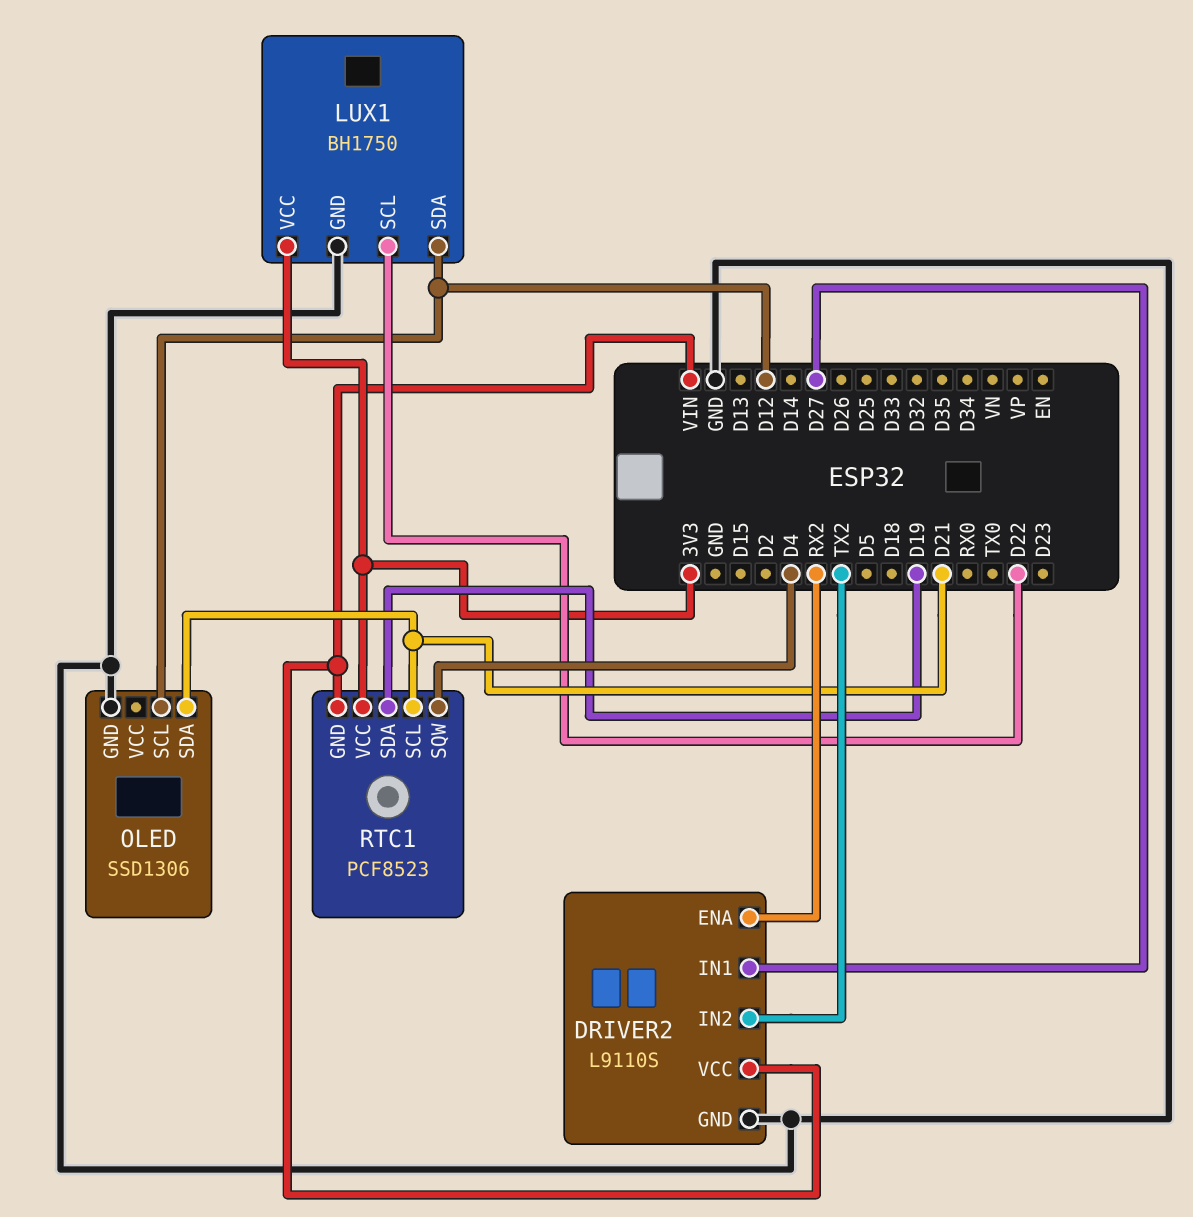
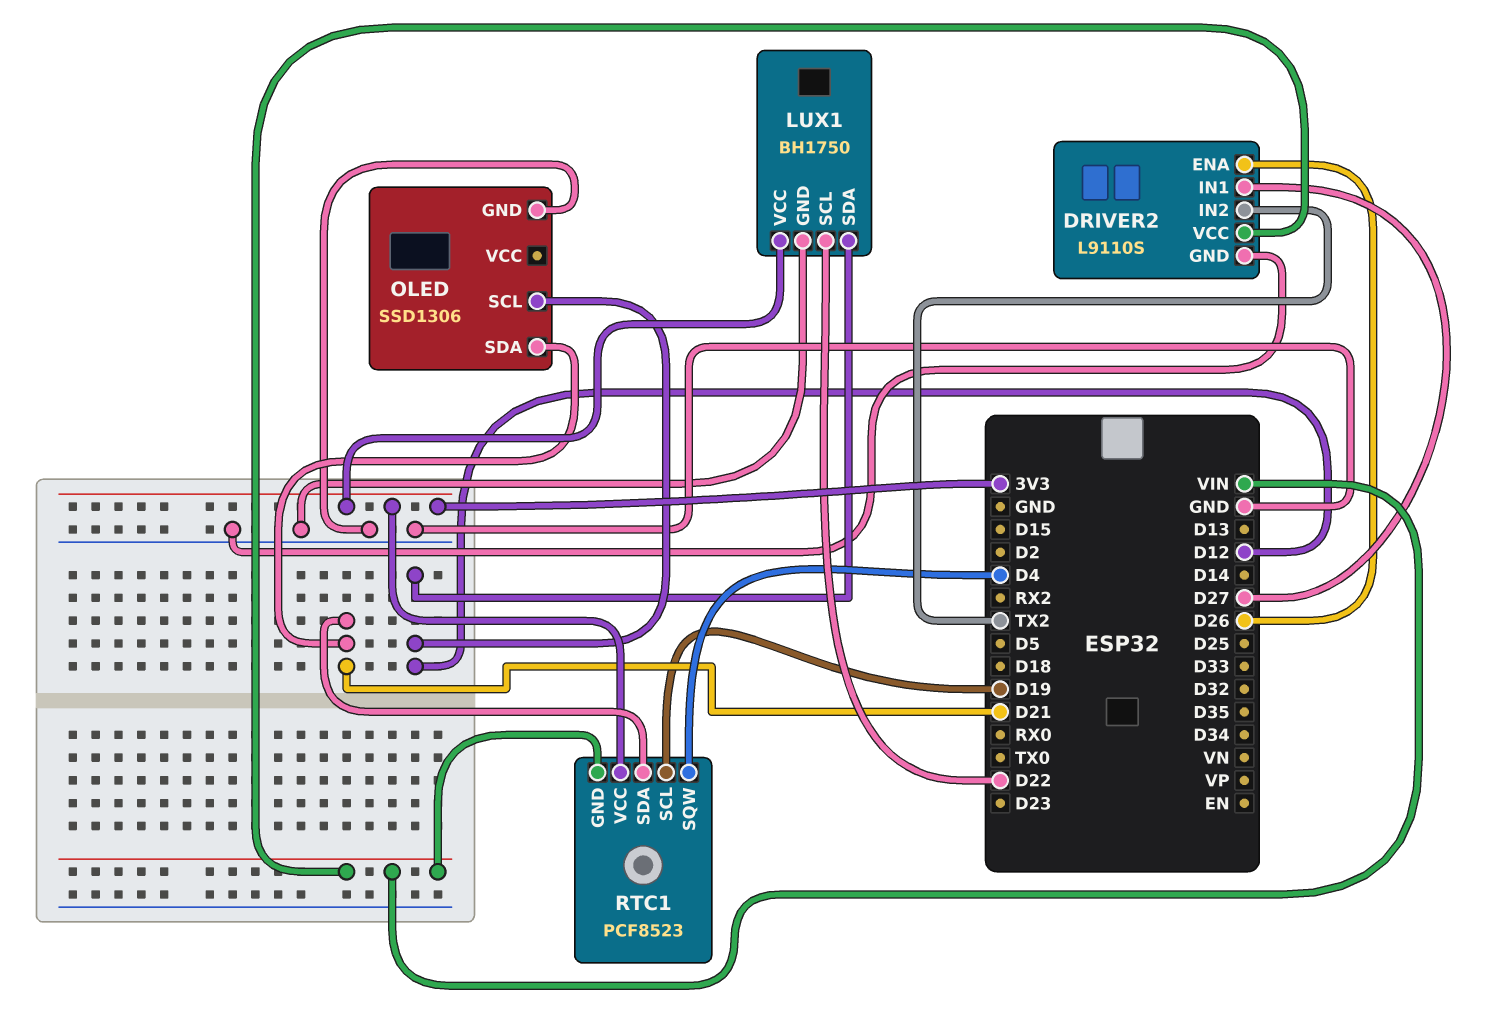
DRIVER2 pin ENA: RX2 -> D26
RTC1 pin SCL: D21 -> D19
RTC1 pin SDA: D19 -> D21

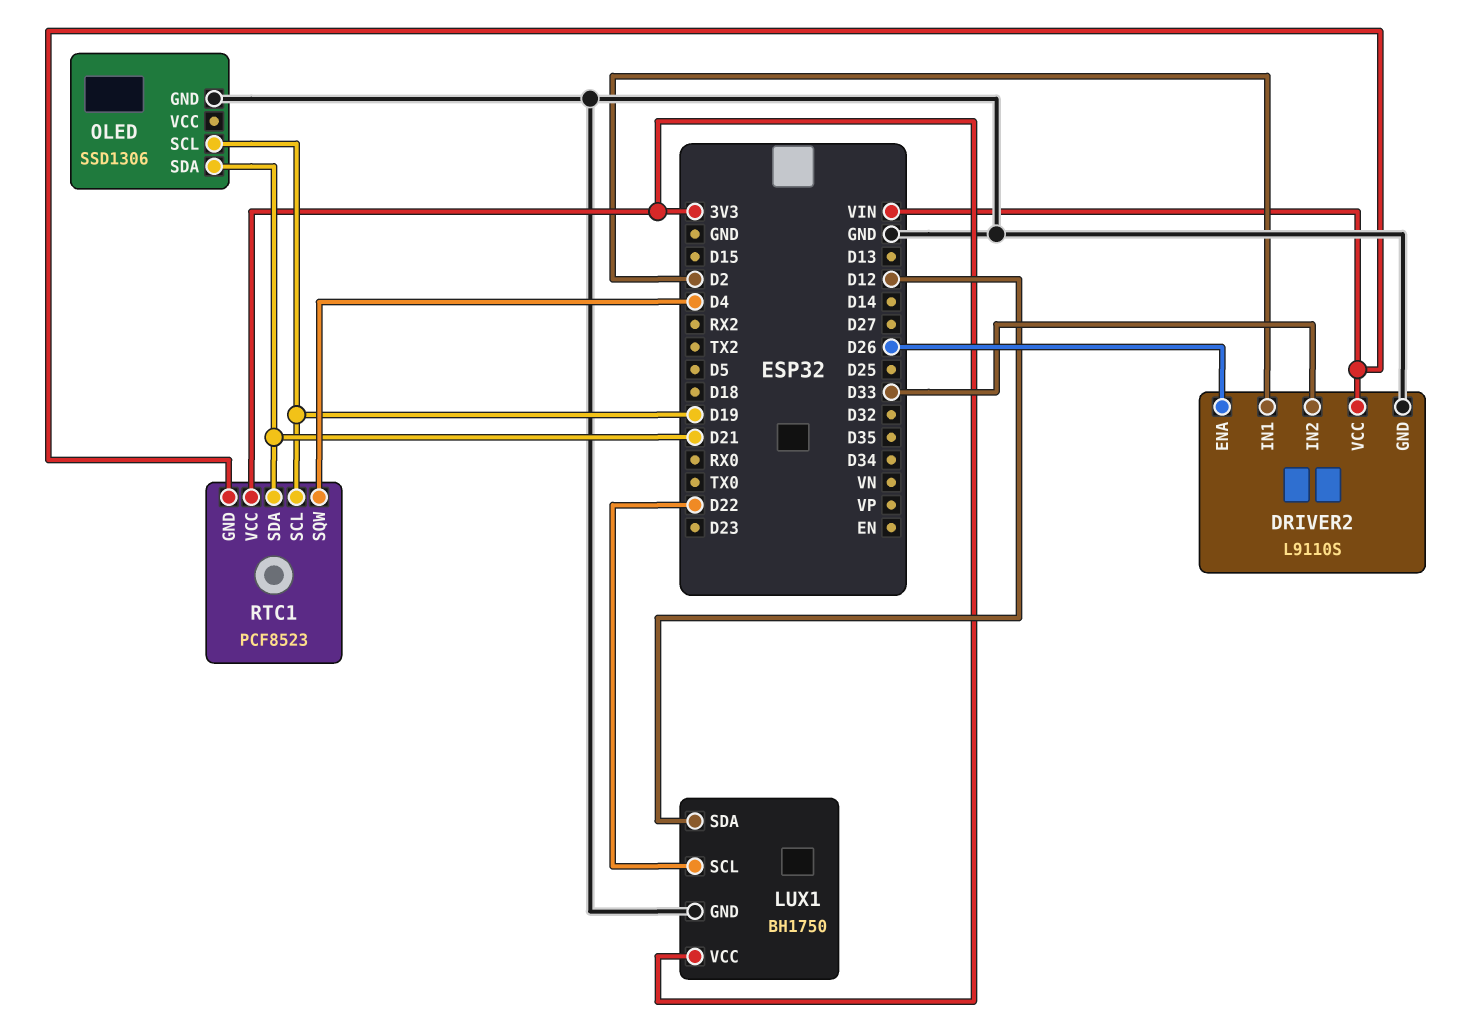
DRIVER2 pin IN1: D27 -> D2
DRIVER2 pin IN2: TX2 -> D33
OLED pin SCL: D12 -> D19

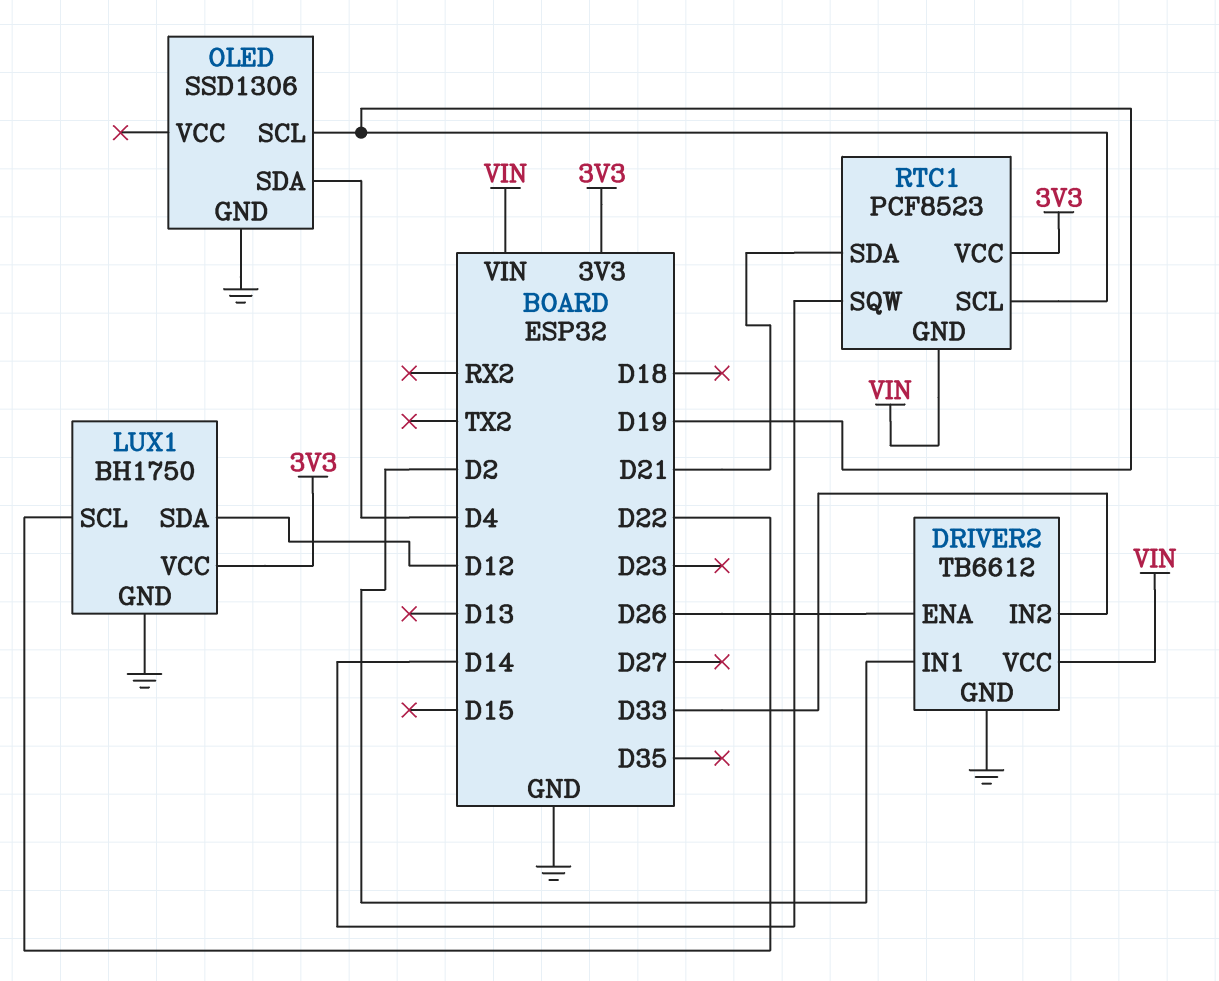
DRIVER2: L9110S -> TB6612
OLED pin SDA: D21 -> D4
RTC1 pin SQW: D4 -> D14

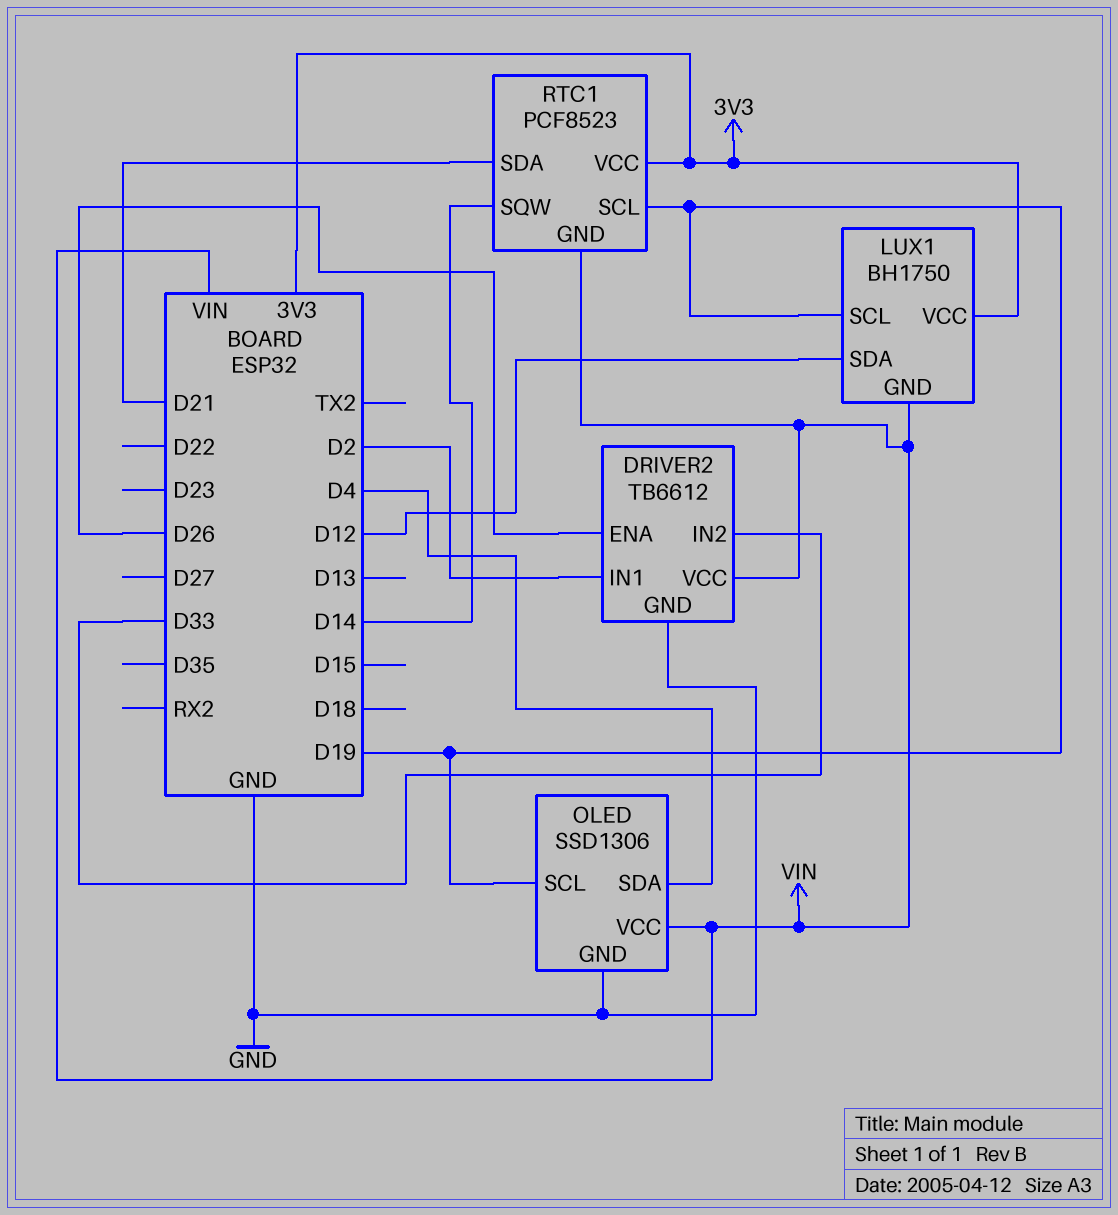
LUX1 pin GND: GND -> VIN
LUX1 pin SCL: D22 -> D19
OLED pin VCC: none -> VIN

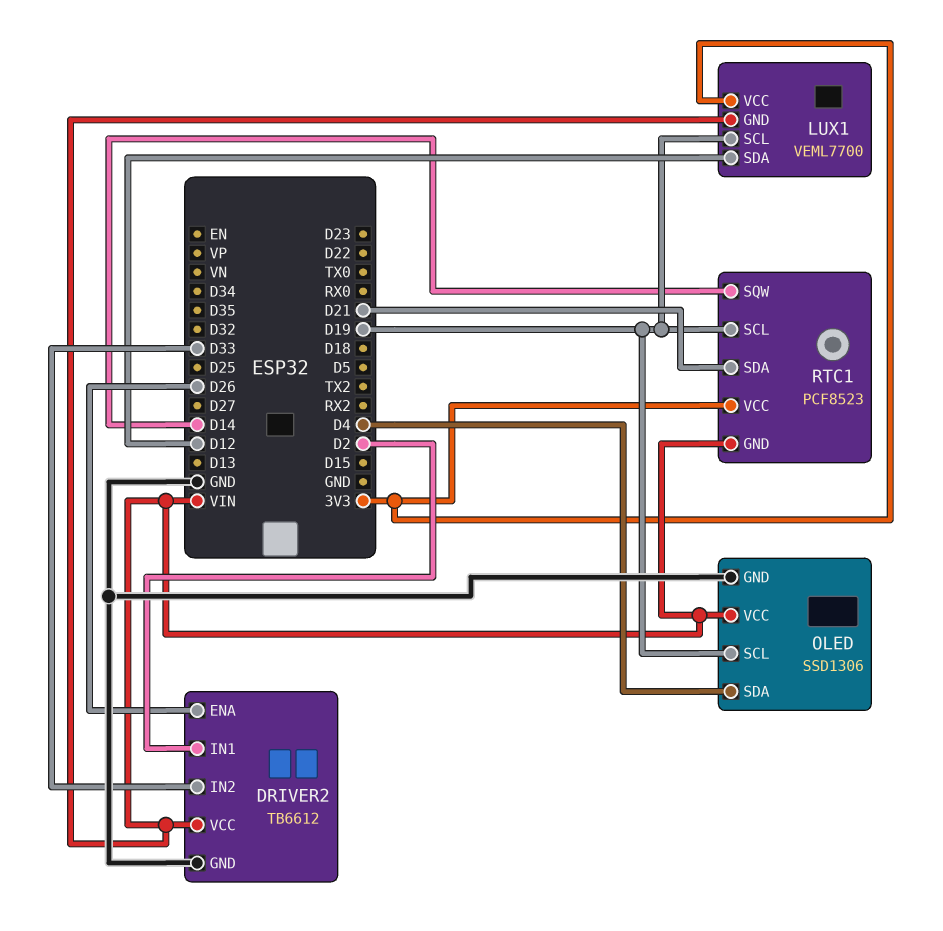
LUX1: BH1750 -> VEML7700

